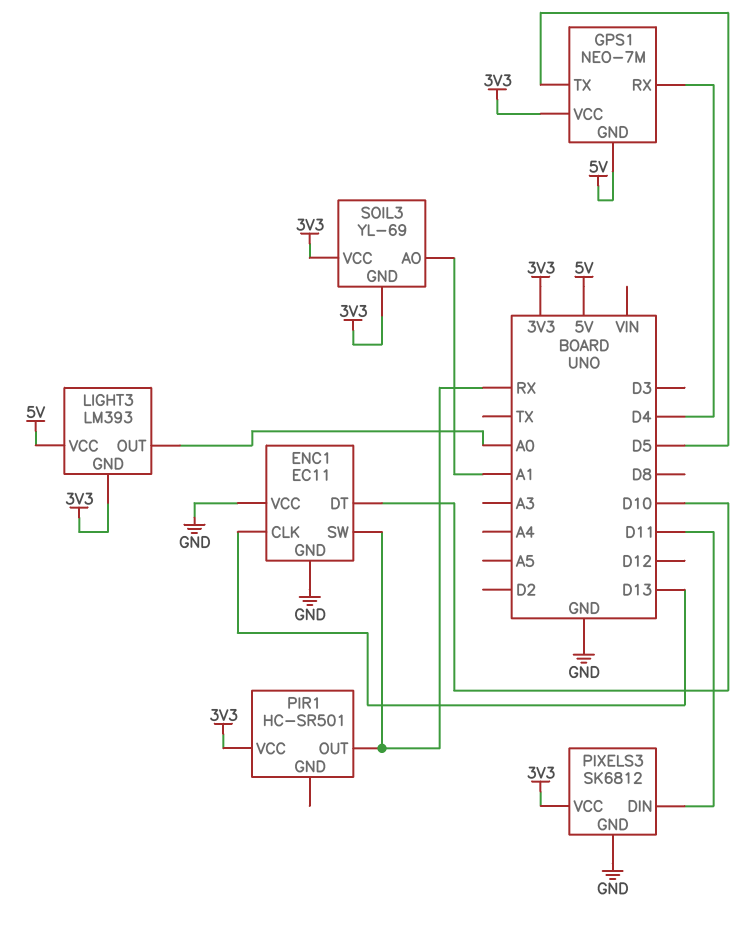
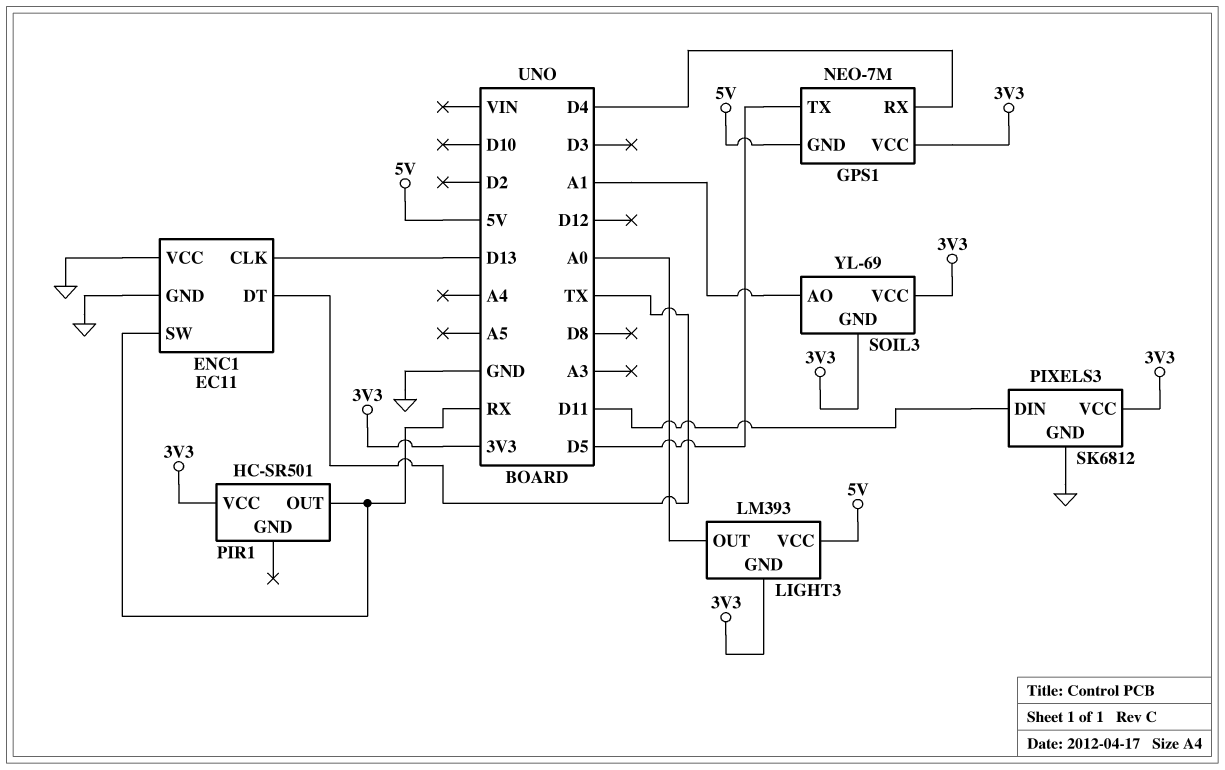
ENC1 pin DT: D10 -> TX

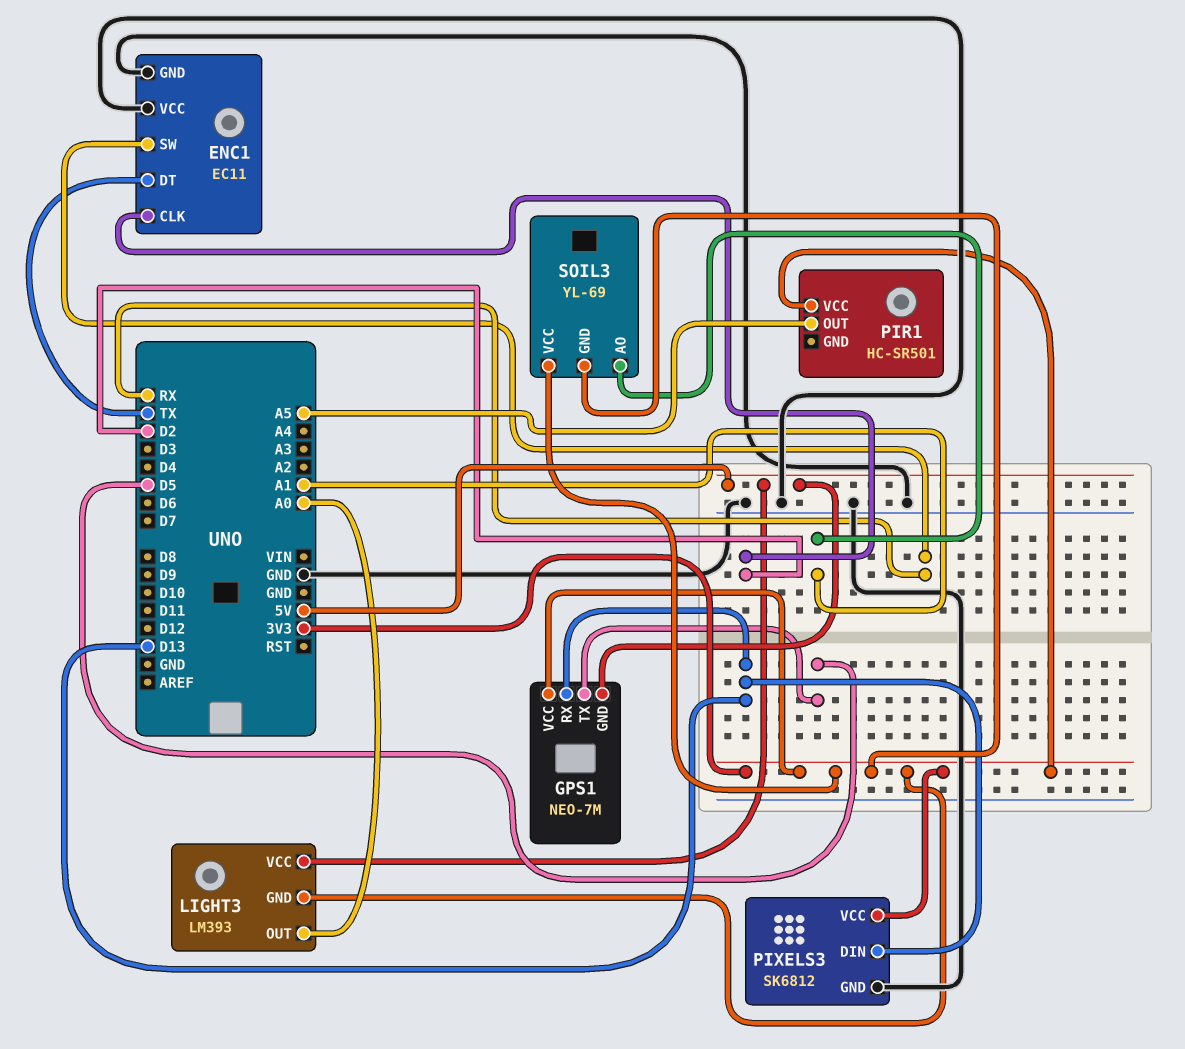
ENC1 pin CLK: D13 -> D2
GPS1 pin RX: D4 -> D13
PIR1 pin OUT: RX -> A5
PIXELS3 pin DIN: D11 -> D13

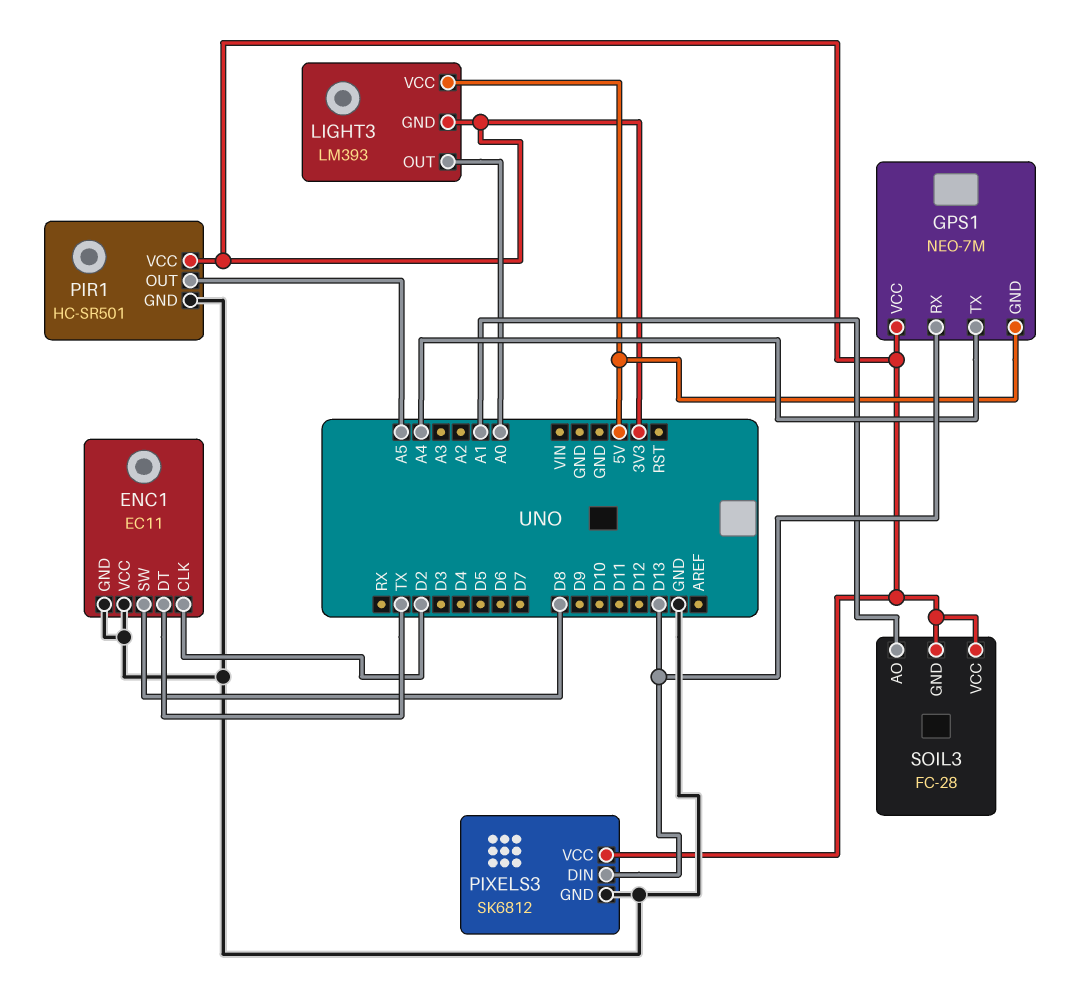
ENC1 pin SW: RX -> D8
GPS1 pin TX: D5 -> A4
PIR1 pin GND: none -> GND
SOIL3: YL-69 -> FC-28

